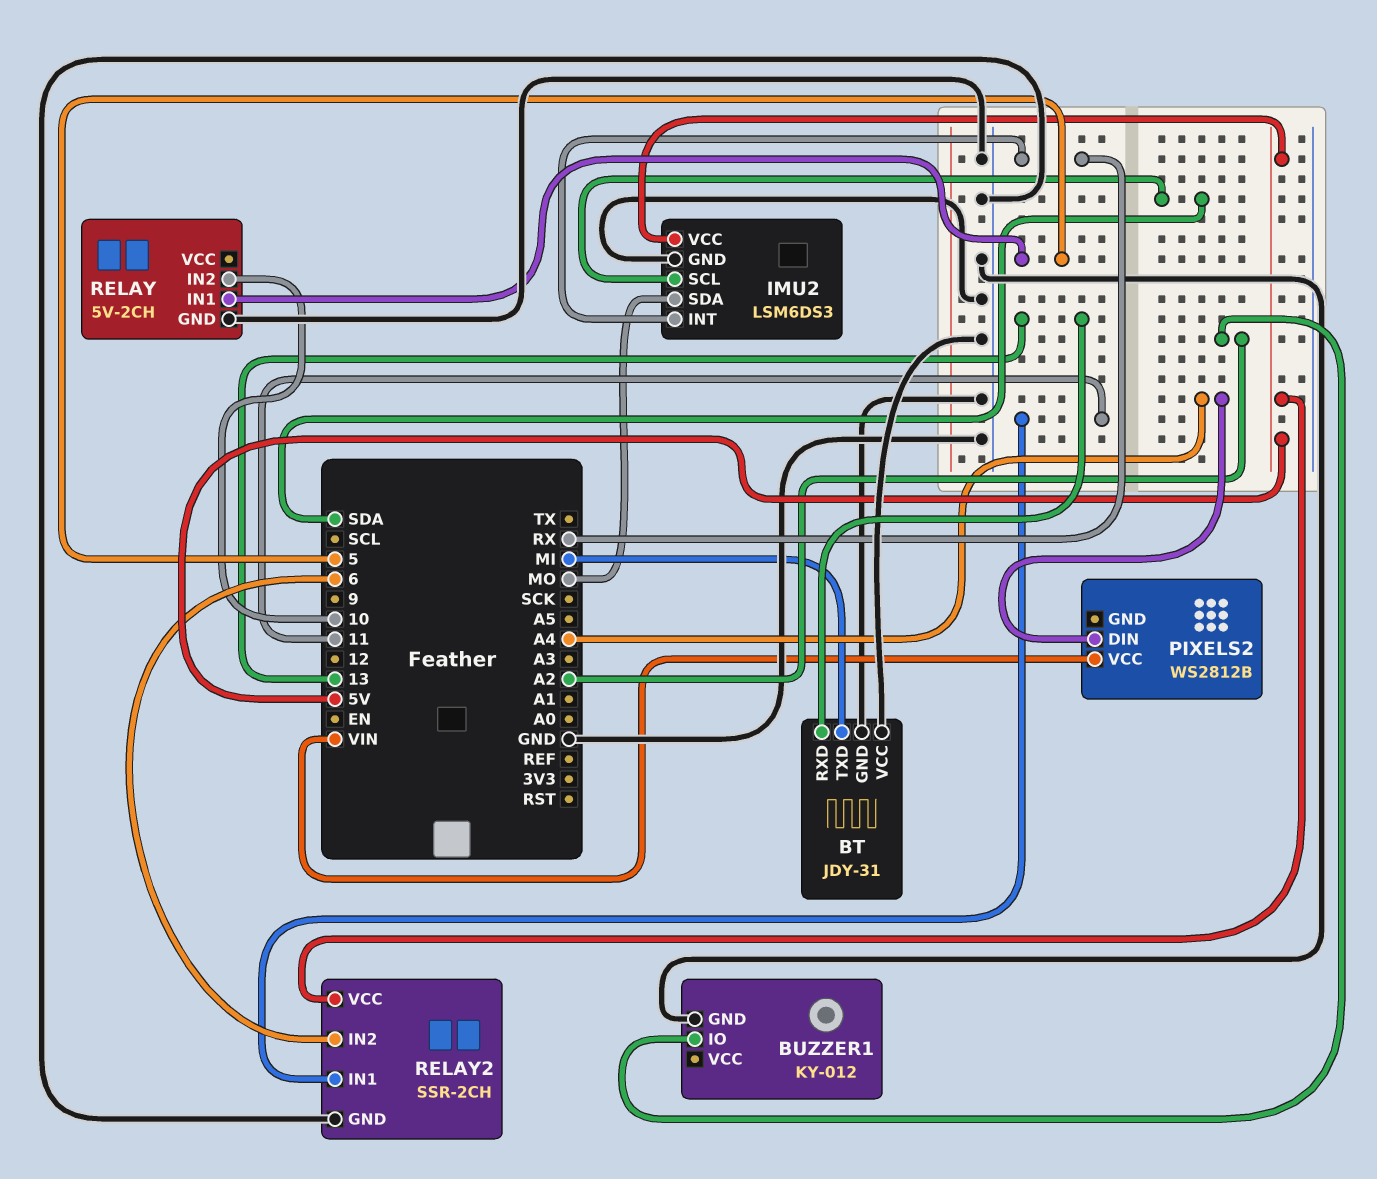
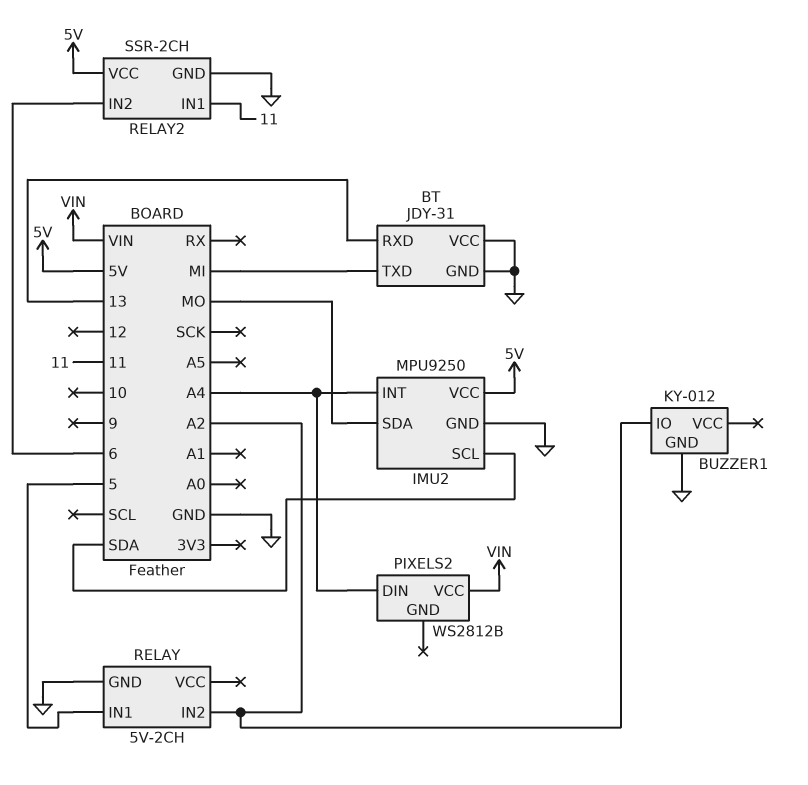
IMU2: LSM6DS3 -> MPU9250
IMU2 pin INT: RX -> A4
RELAY pin IN2: 10 -> A2

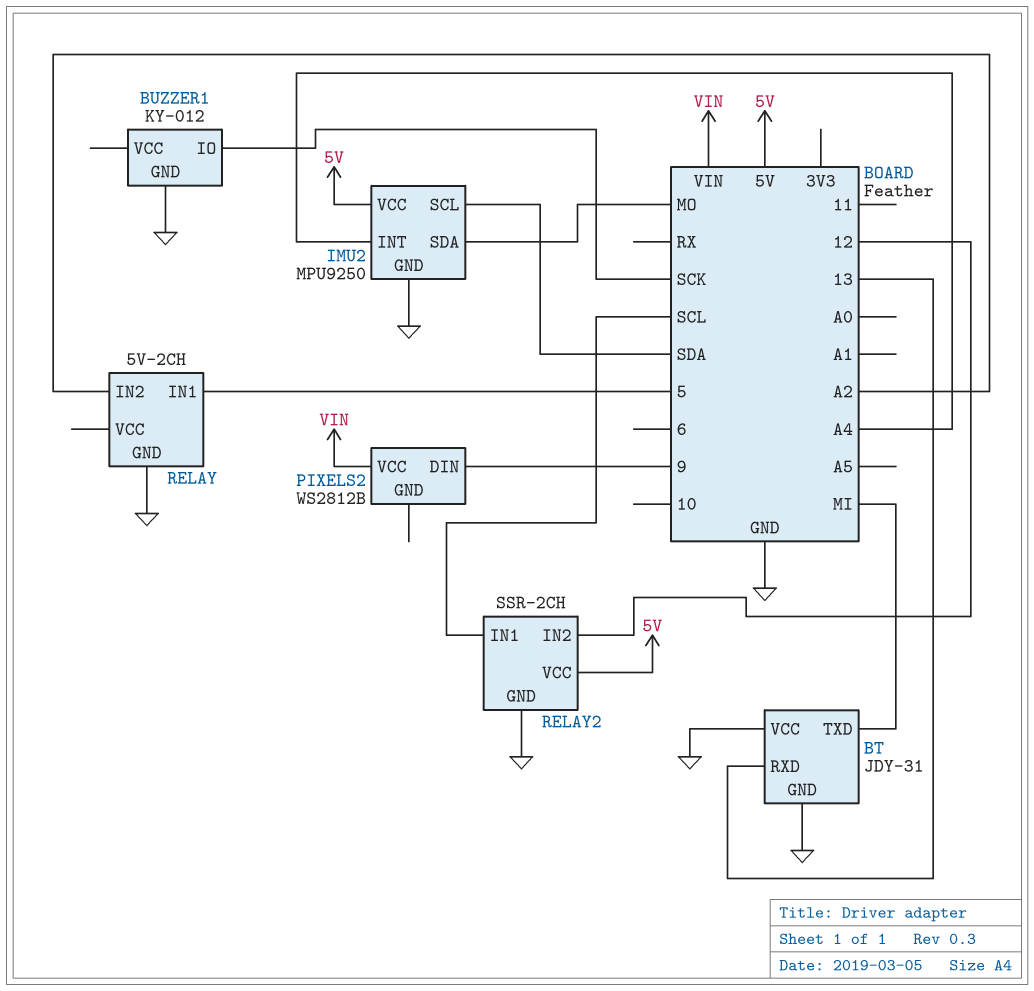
BUZZER1 pin IO: A2 -> SCK
PIXELS2 pin DIN: A4 -> 9
RELAY2 pin IN1: 11 -> SCL
RELAY2 pin IN2: 6 -> 12

